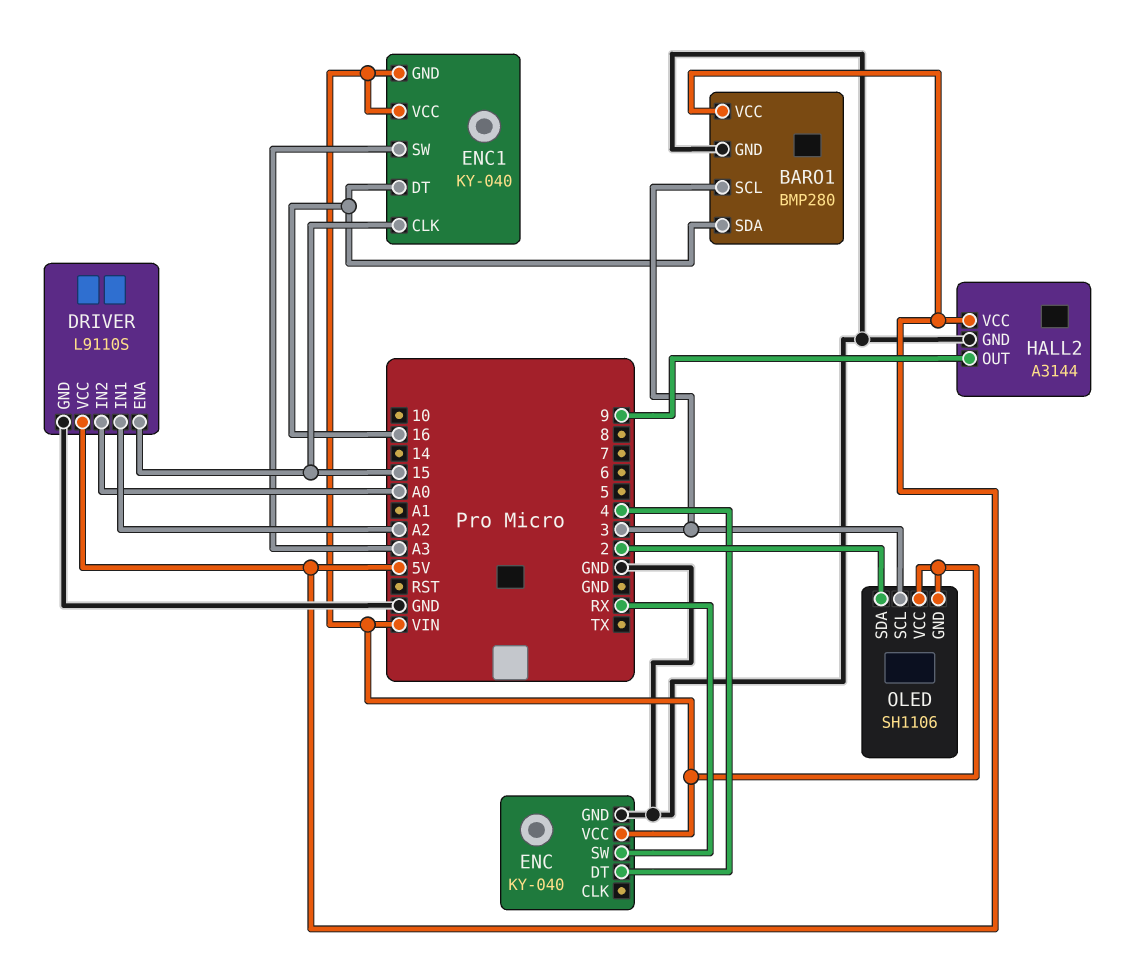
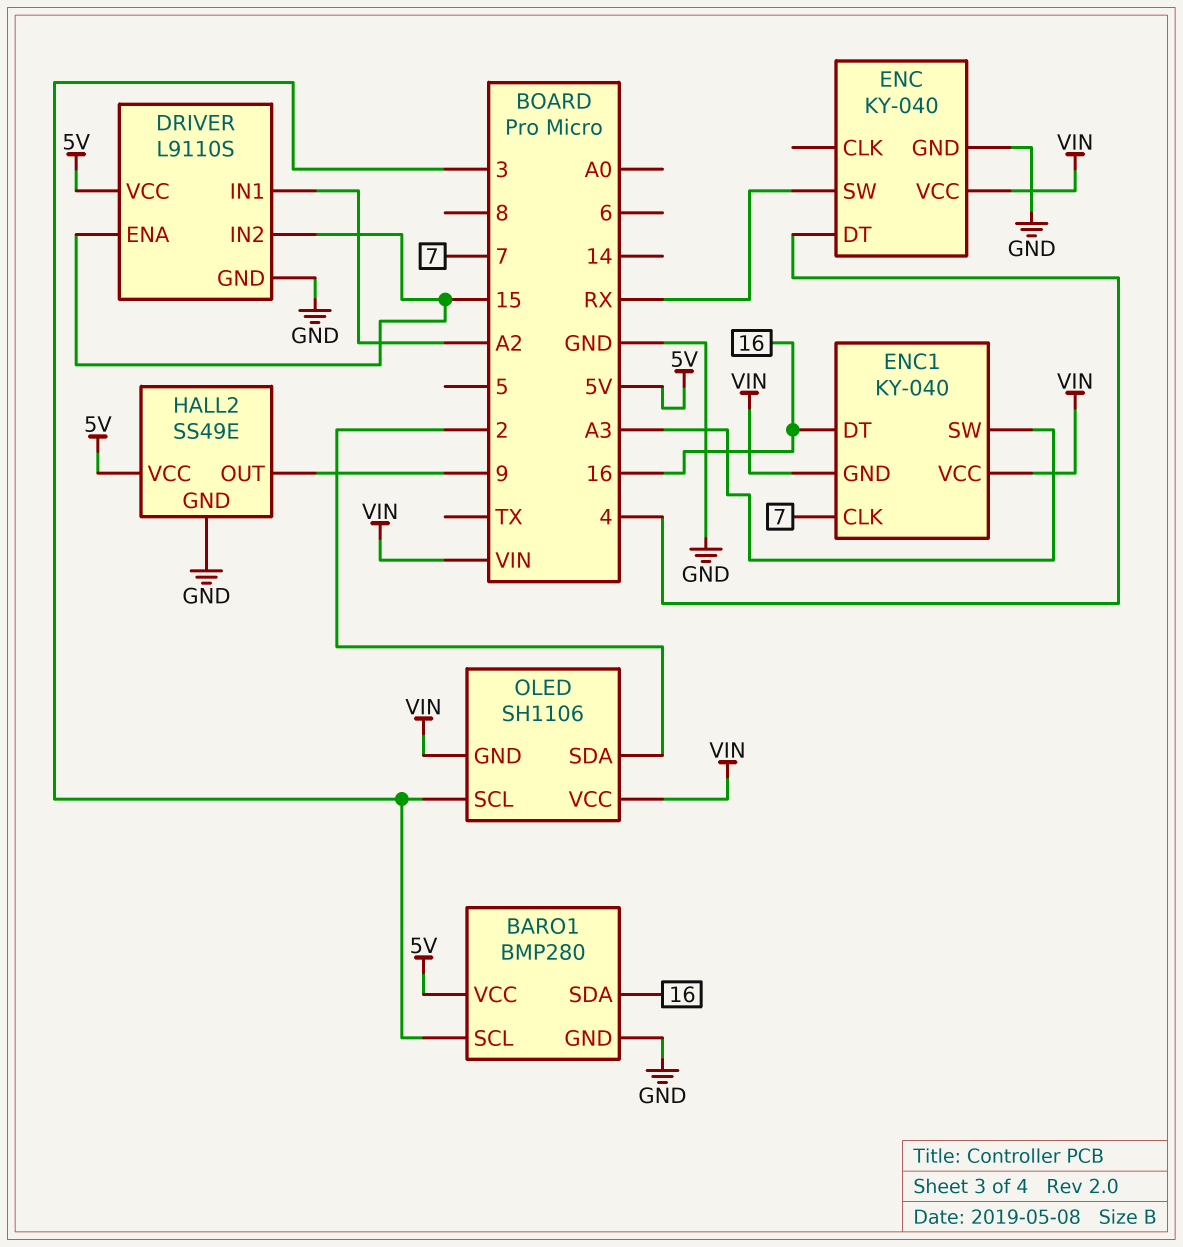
DRIVER pin IN2: A0 -> 15
ENC1 pin CLK: 15 -> 7
HALL2: A3144 -> SS49E

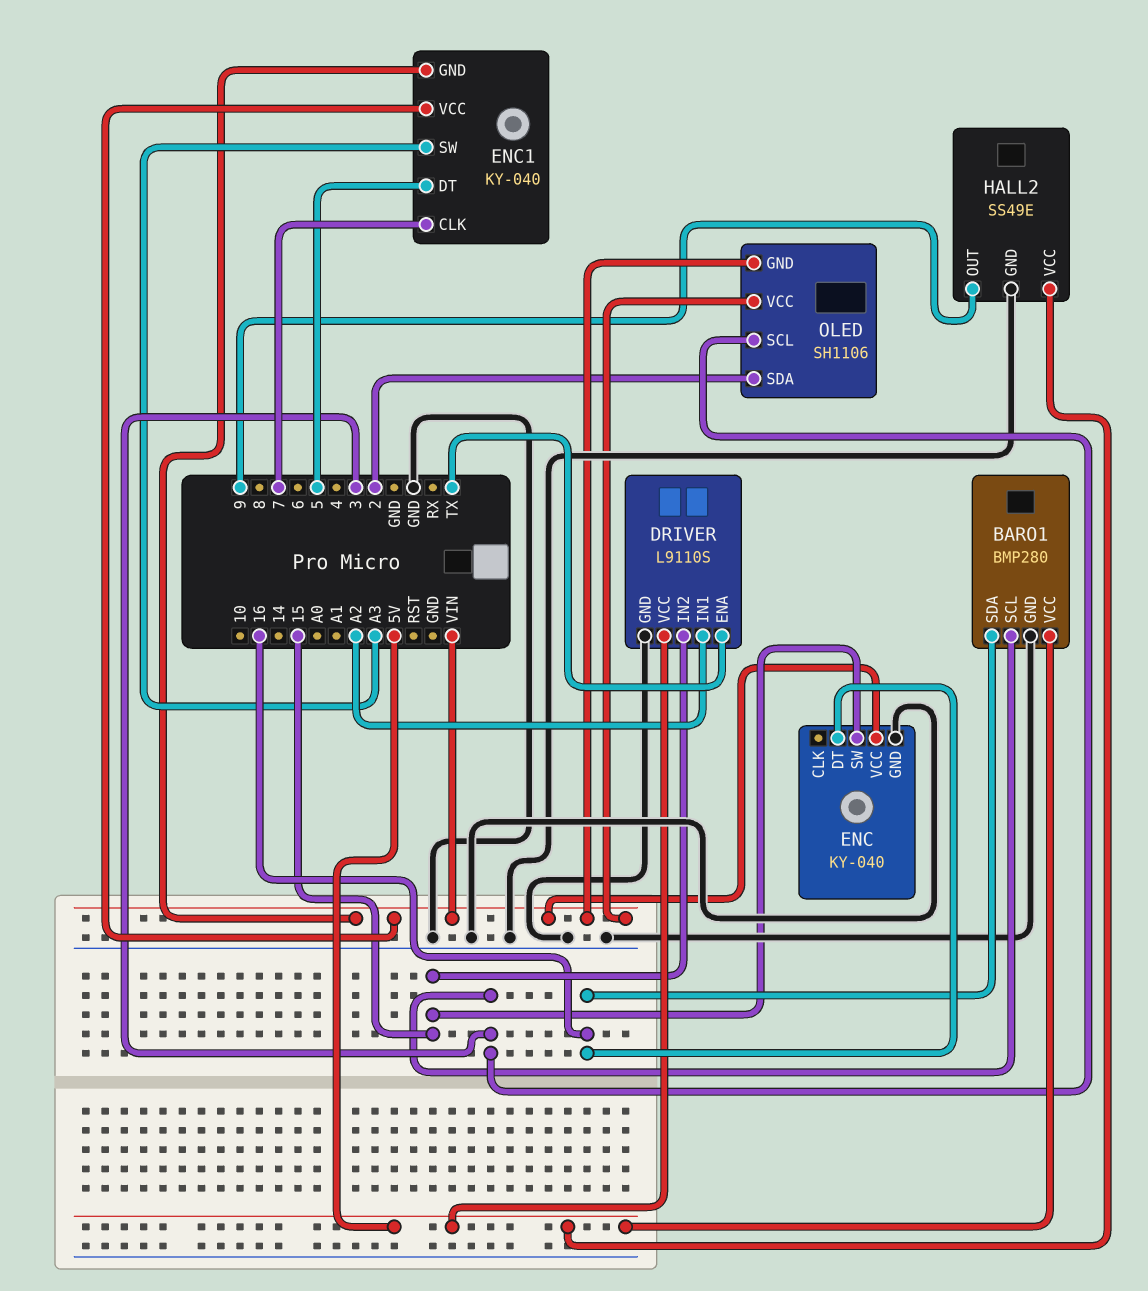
DRIVER pin ENA: 15 -> TX
ENC pin DT: 4 -> 16
ENC pin SW: RX -> 15
ENC1 pin DT: 16 -> 5

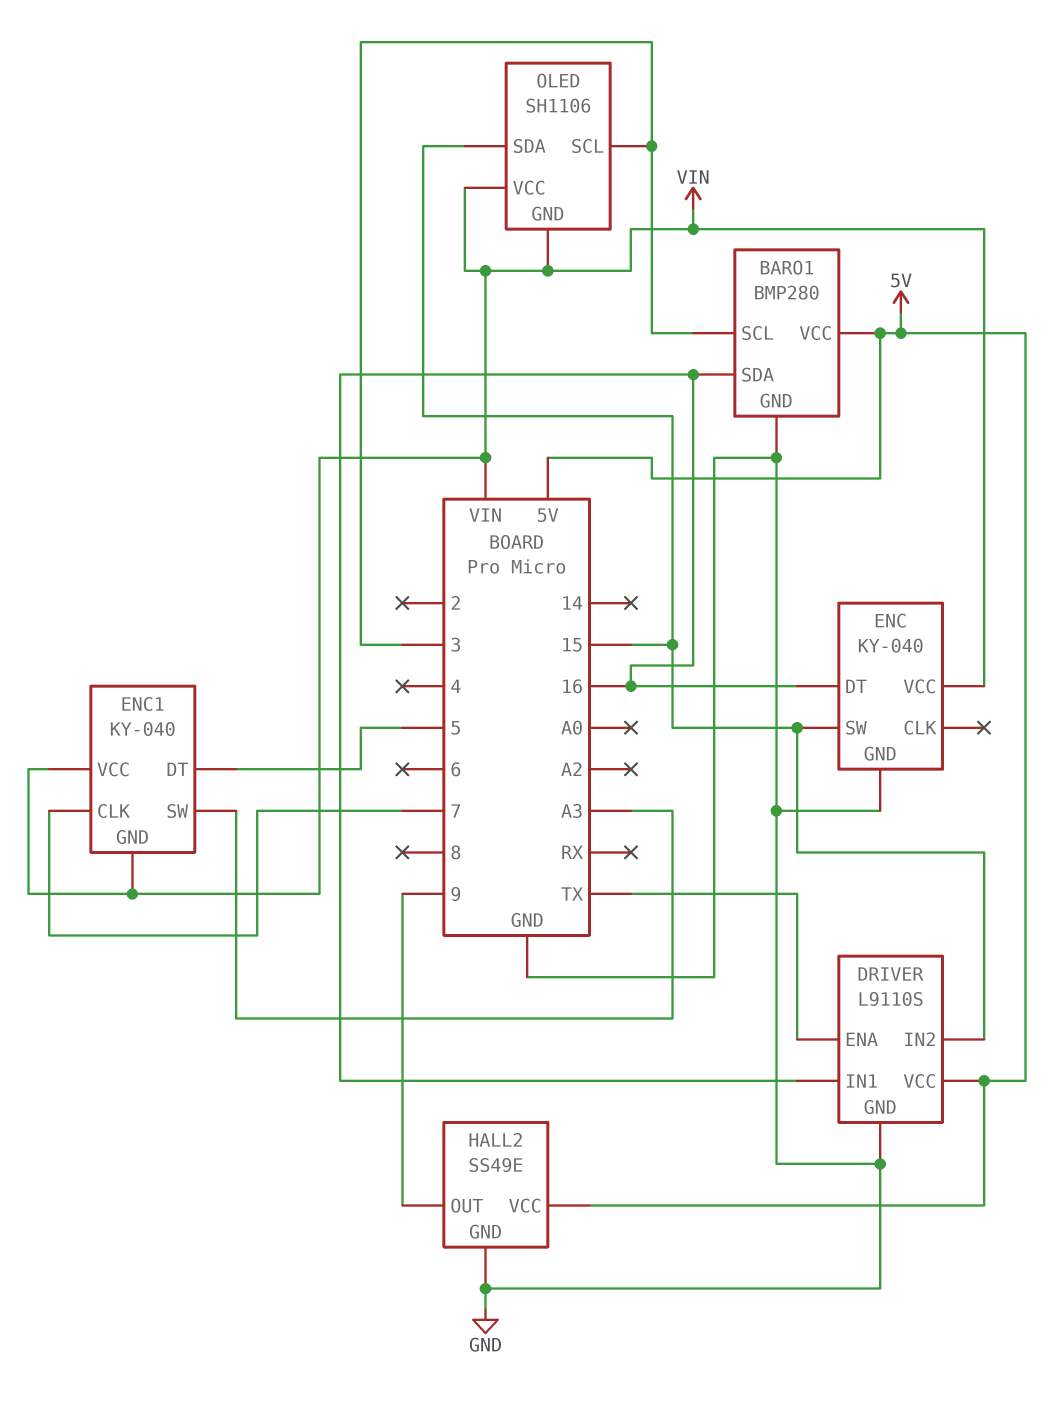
DRIVER pin IN1: A2 -> 16
OLED pin SDA: 2 -> 15

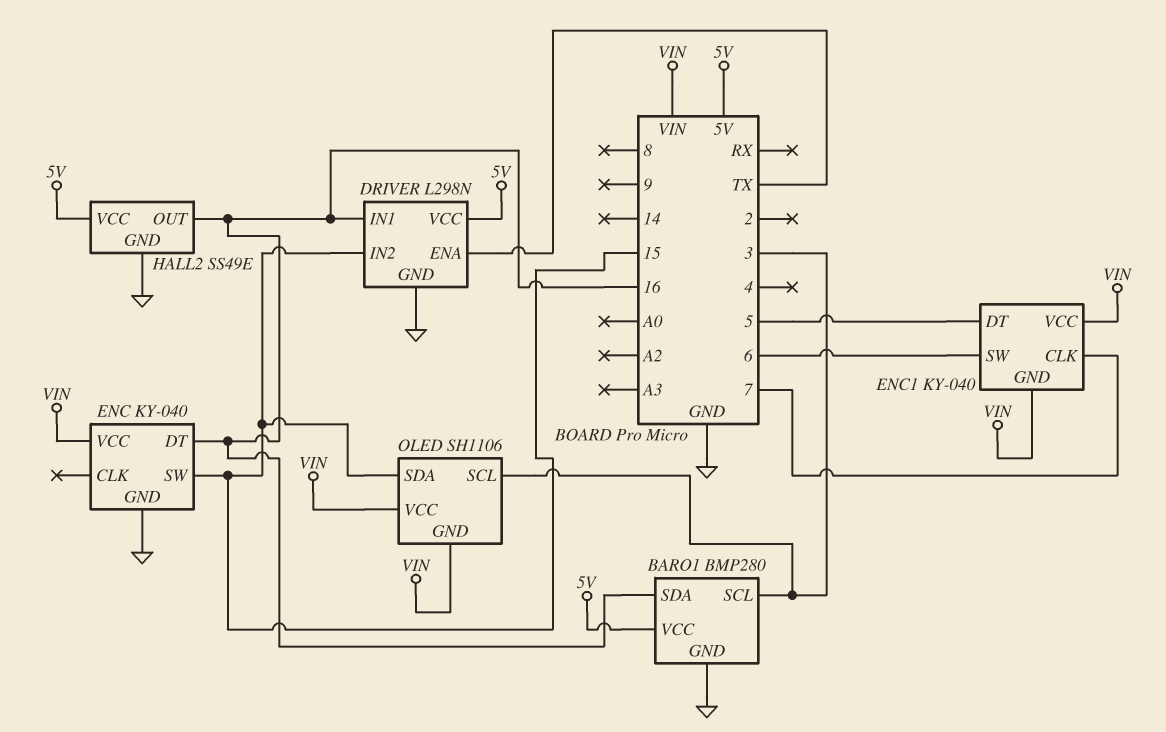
DRIVER: L9110S -> L298N
ENC1 pin SW: A3 -> 6
HALL2 pin OUT: 9 -> 16

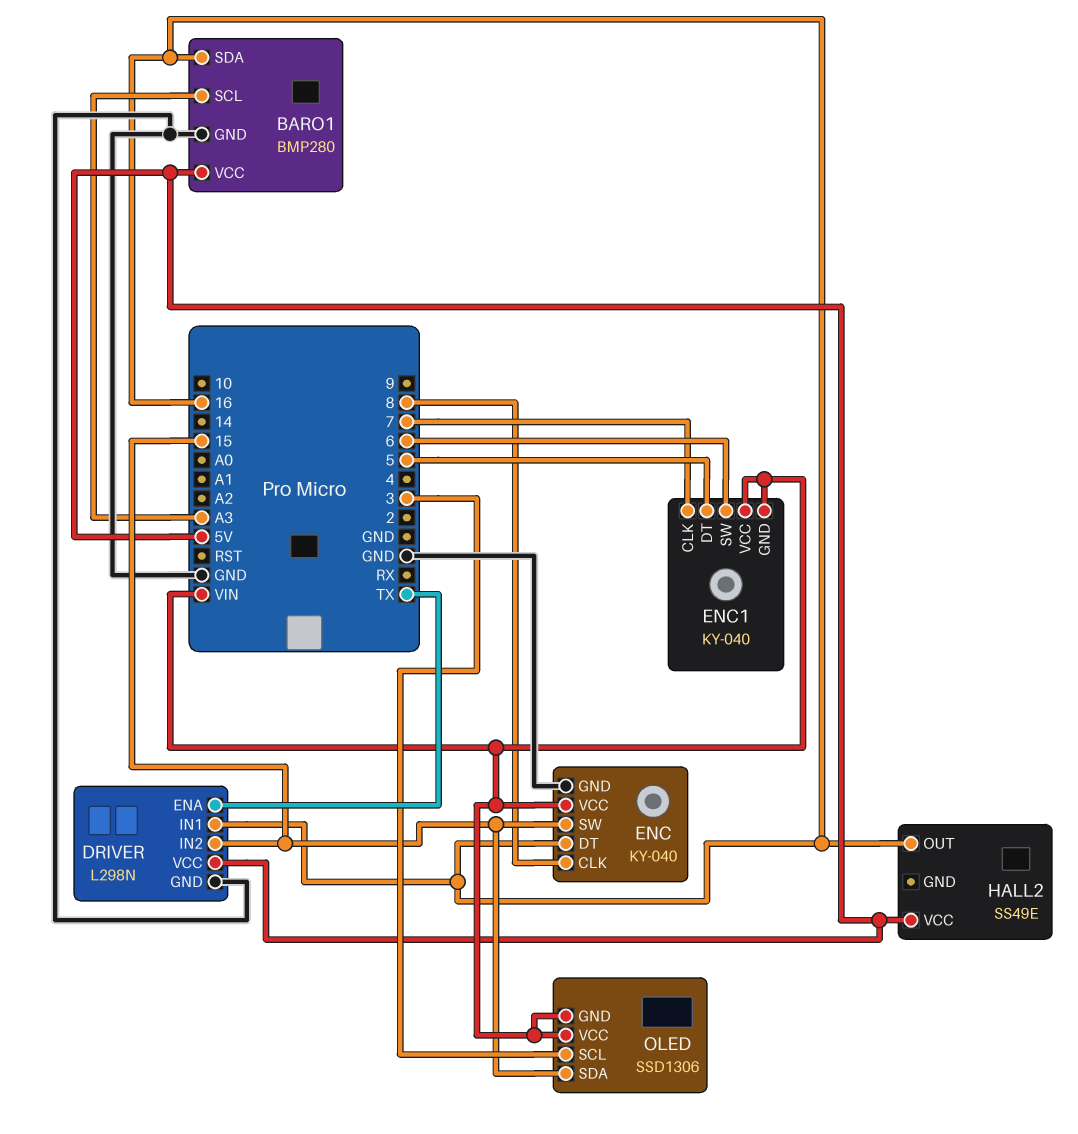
BARO1 pin SCL: 3 -> A3
ENC pin CLK: none -> 8
HALL2 pin GND: GND -> none
OLED: SH1106 -> SSD1306

